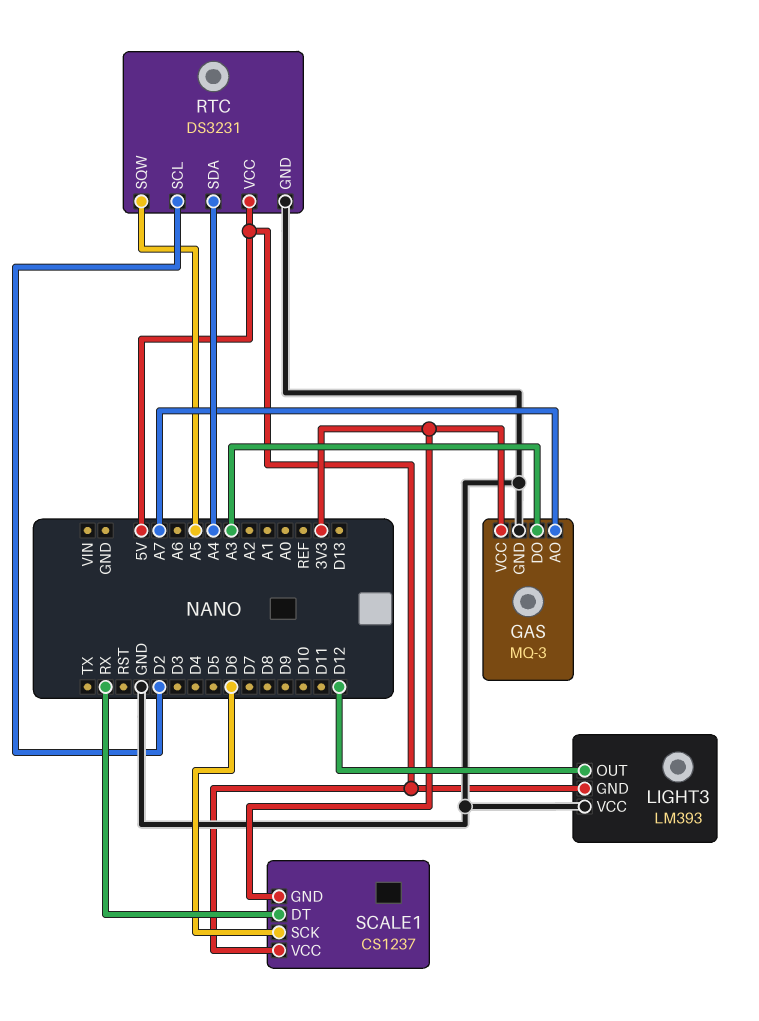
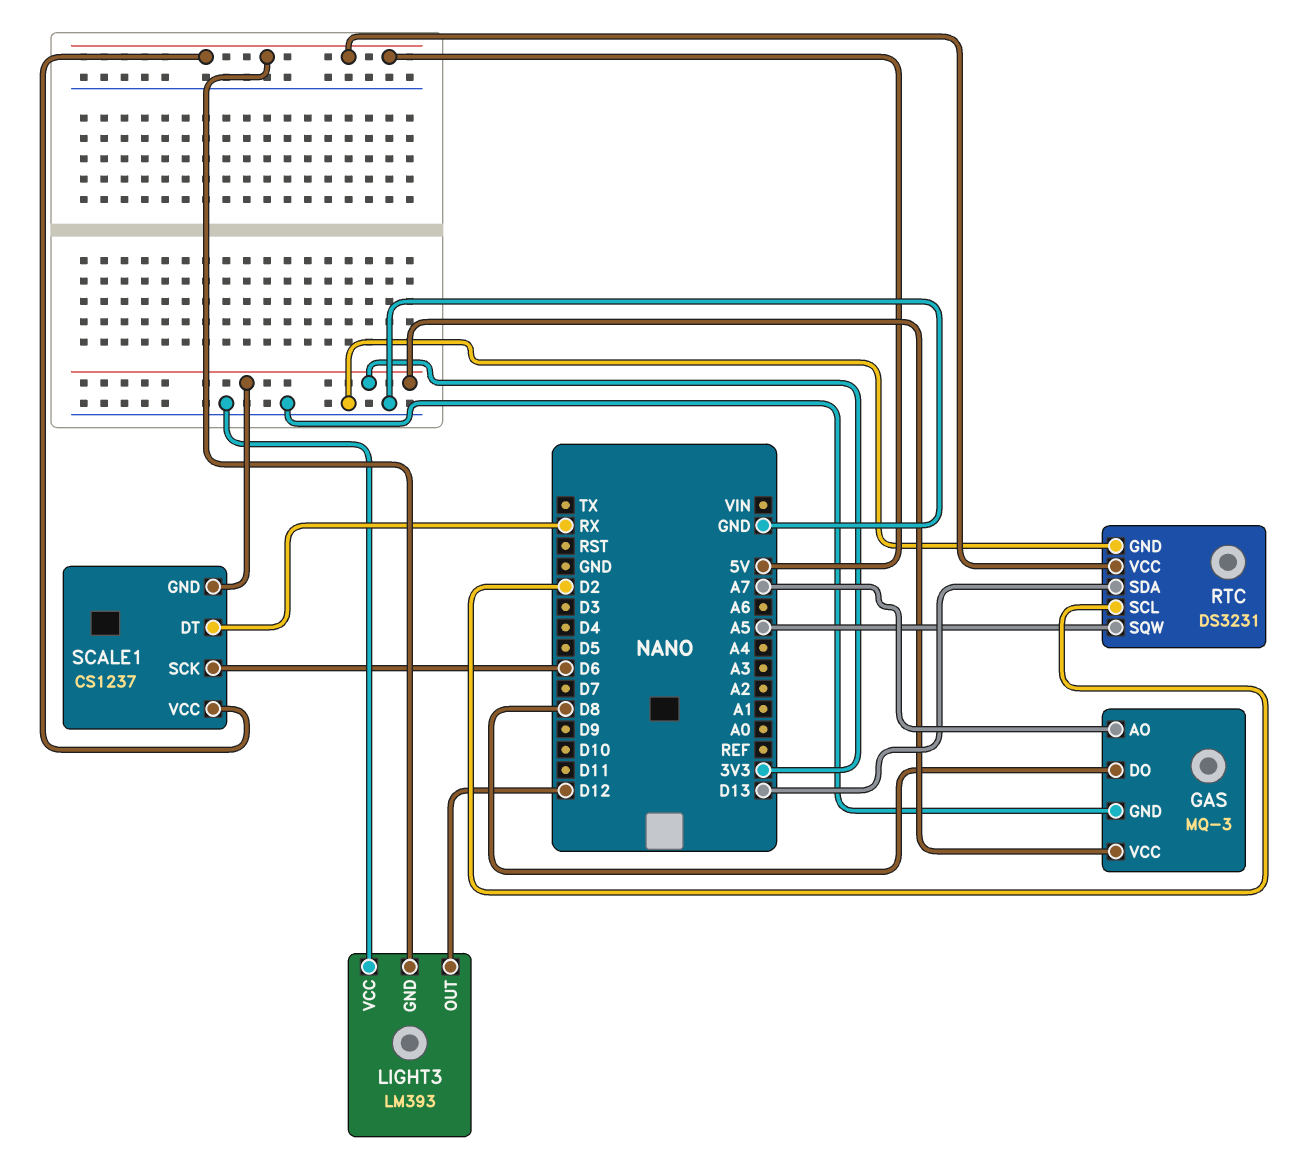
GAS pin DO: A3 -> D8
RTC pin SDA: A4 -> D13

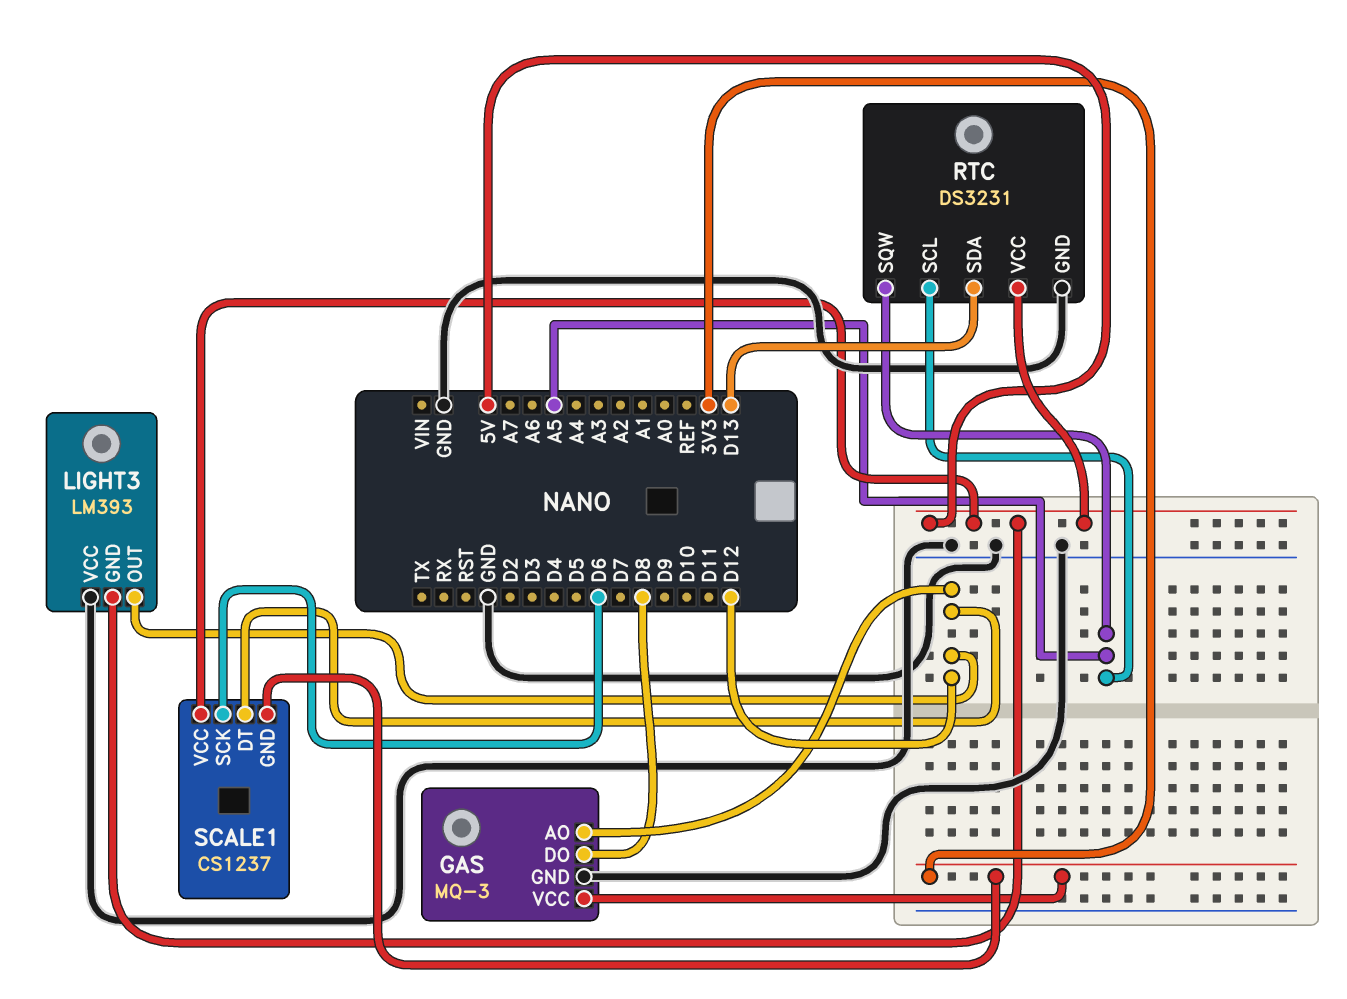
GAS pin AO: A7 -> D12
RTC pin SCL: D2 -> A5
SCALE1 pin DT: RX -> D12

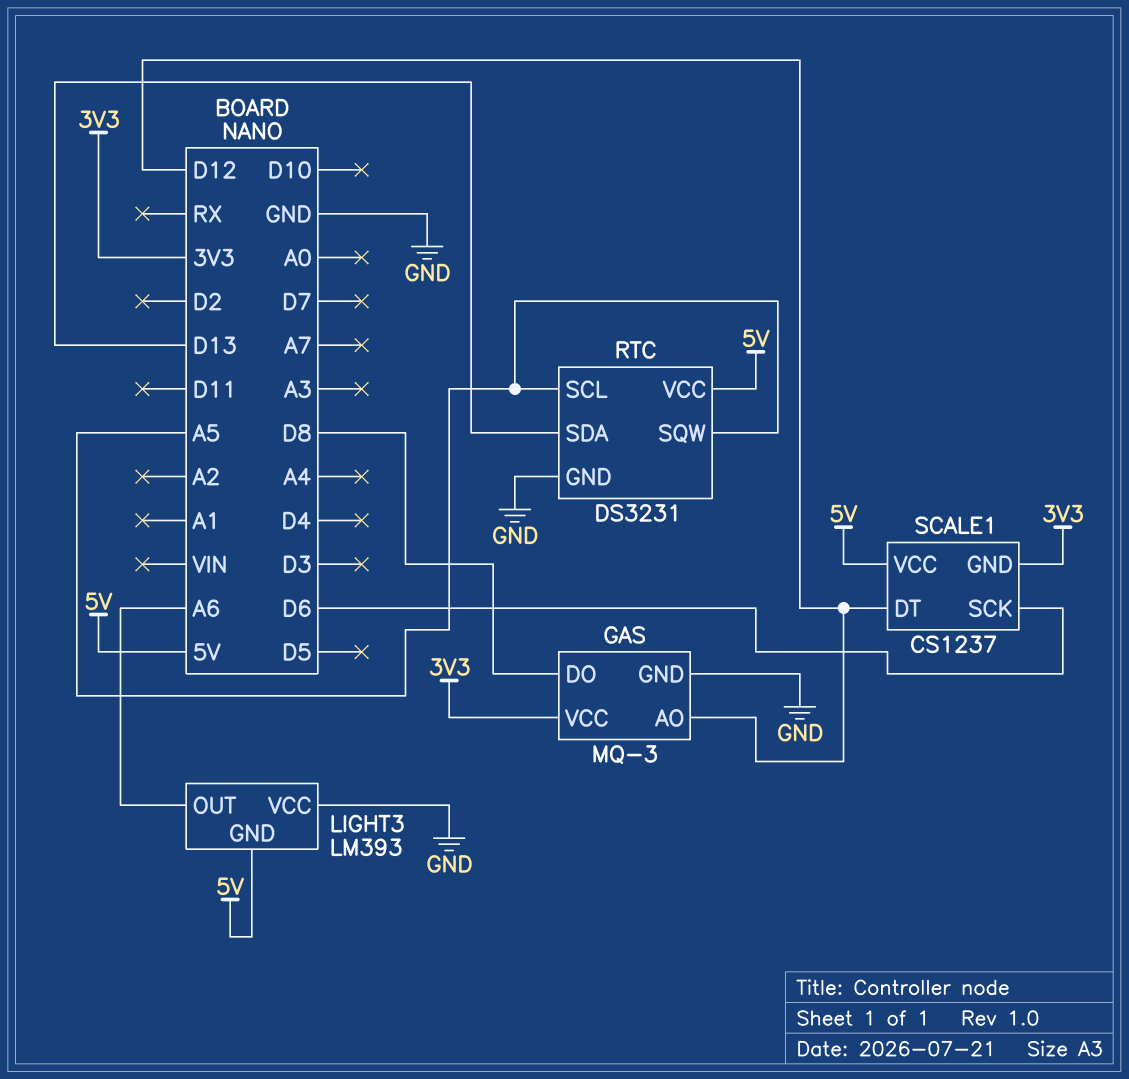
LIGHT3 pin OUT: D12 -> A6

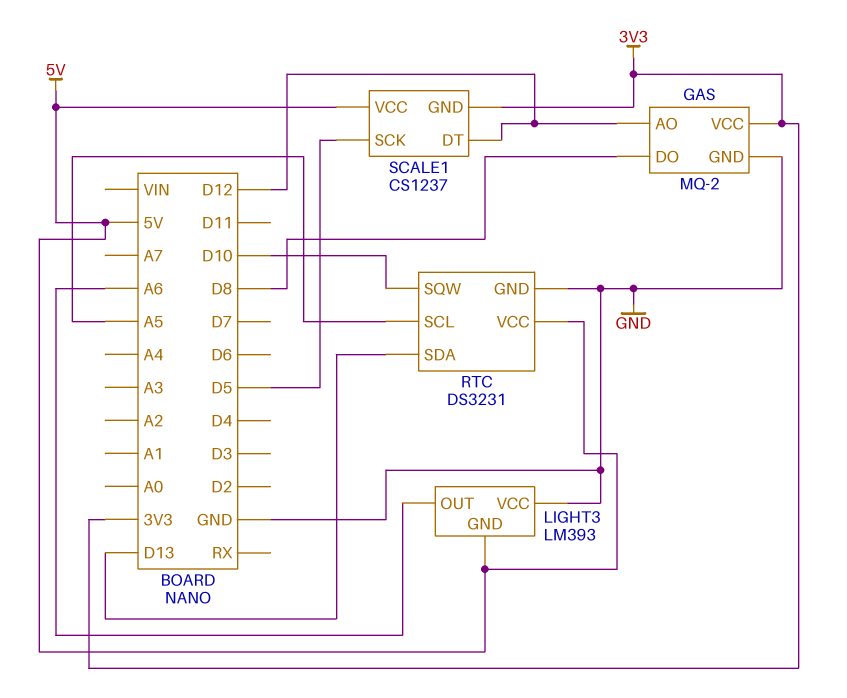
GAS: MQ-3 -> MQ-2
RTC pin SQW: A5 -> D10
SCALE1 pin SCK: D6 -> D5

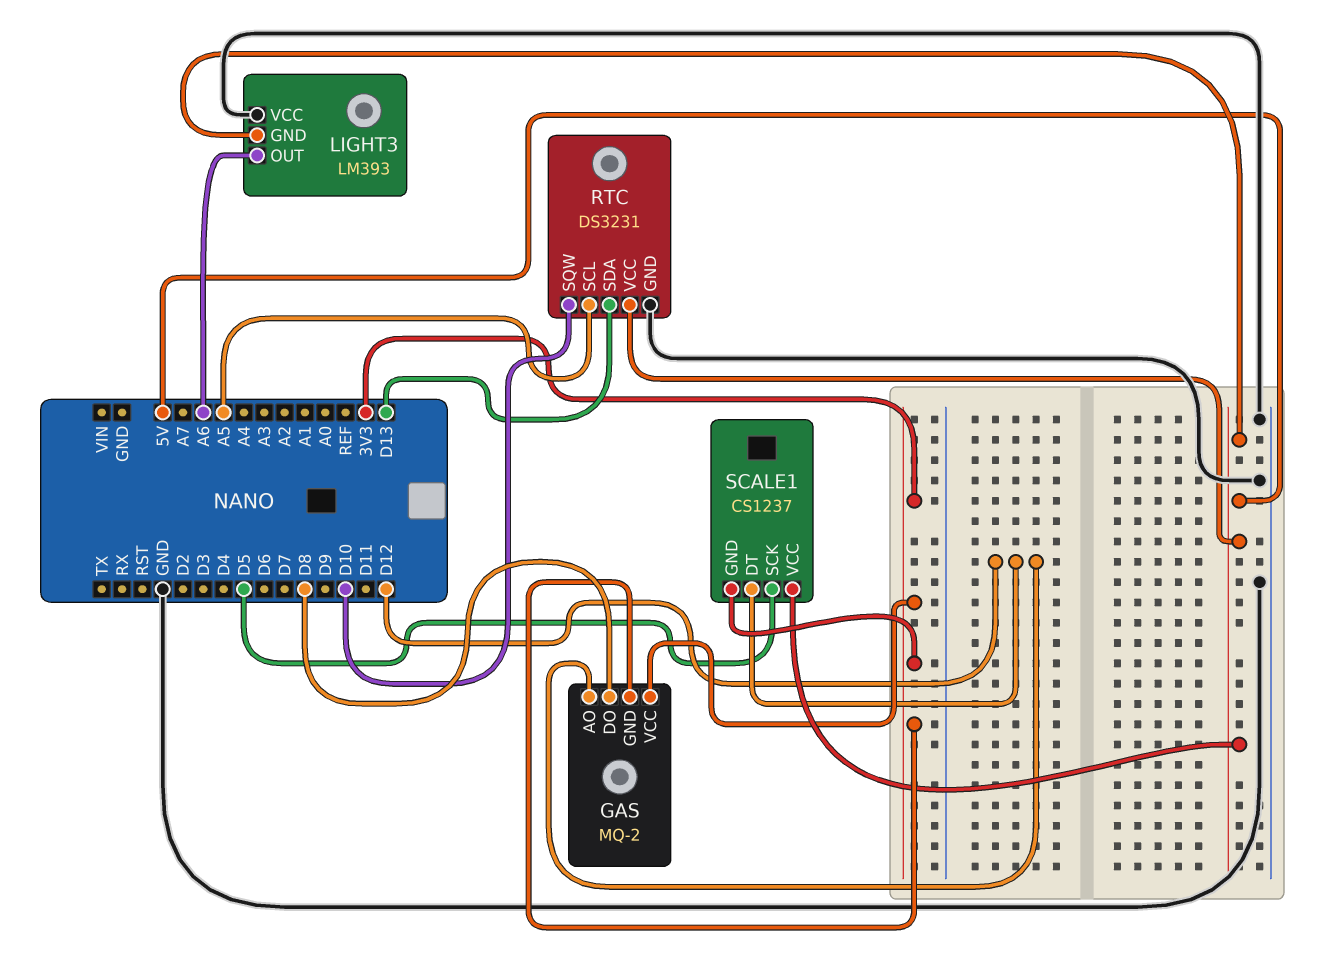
GAS pin GND: GND -> 3V3

